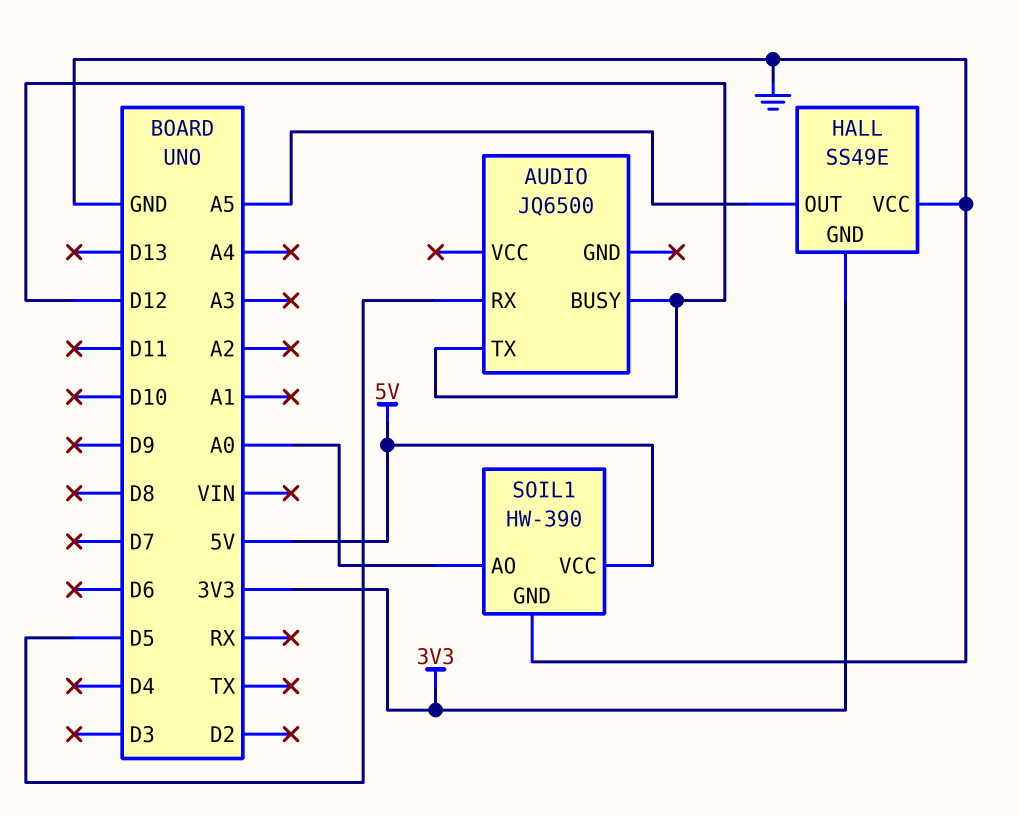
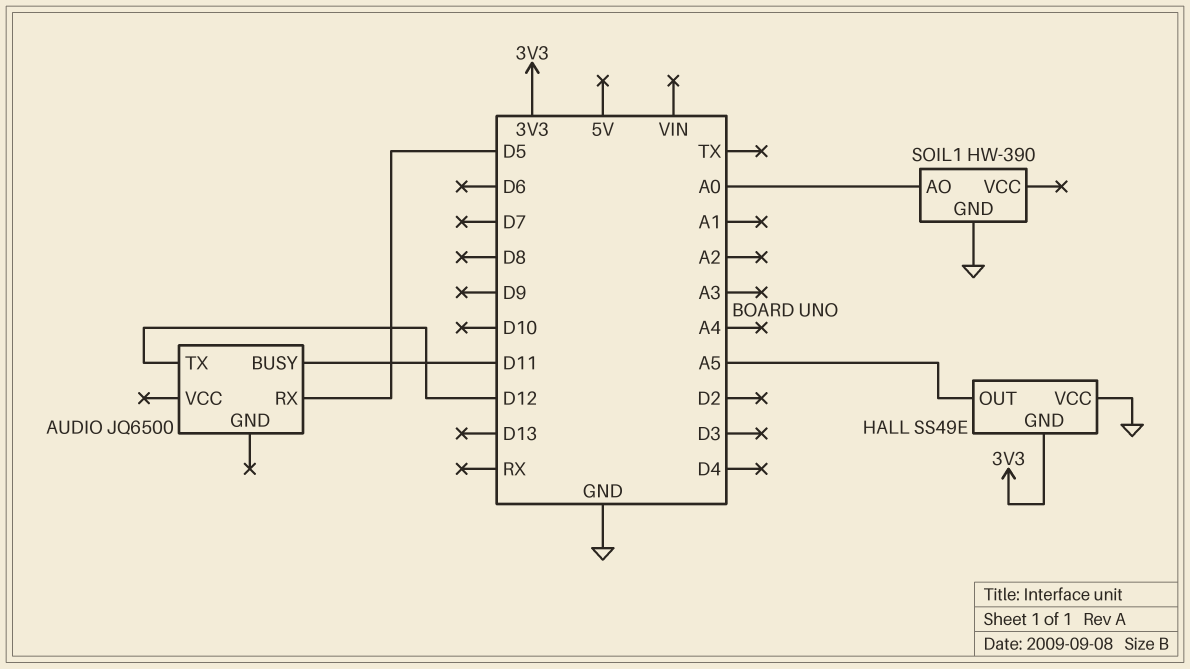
AUDIO pin BUSY: D12 -> D11
SOIL1 pin VCC: 5V -> none

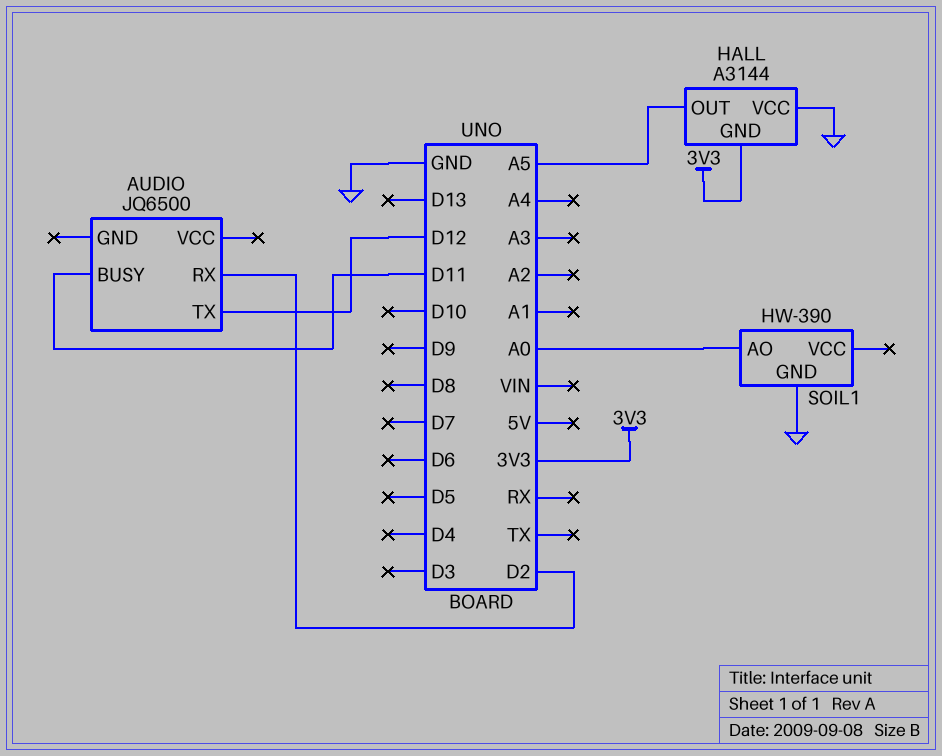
AUDIO pin RX: D5 -> D2
HALL: SS49E -> A3144

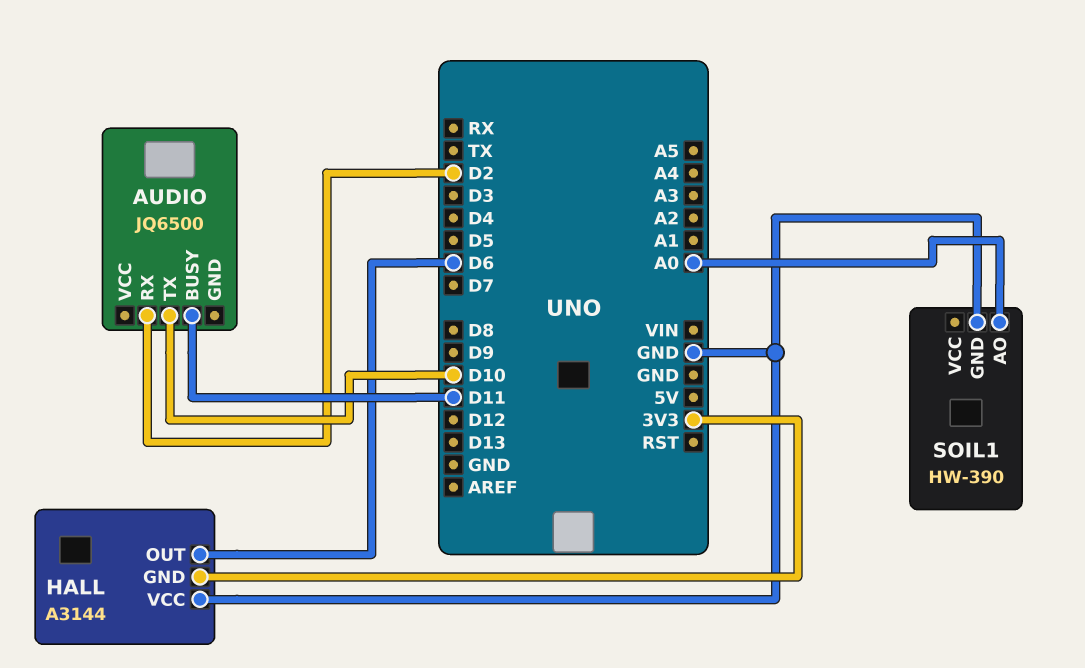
AUDIO pin TX: D12 -> D10
HALL pin OUT: A5 -> D6

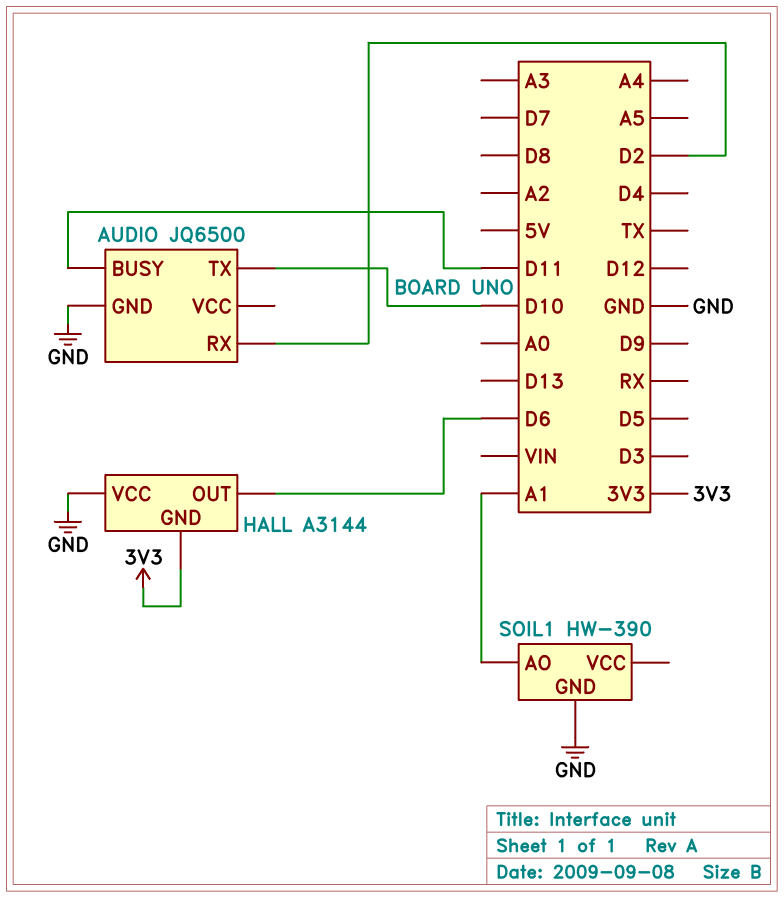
AUDIO pin GND: none -> GND
SOIL1 pin AO: A0 -> A1

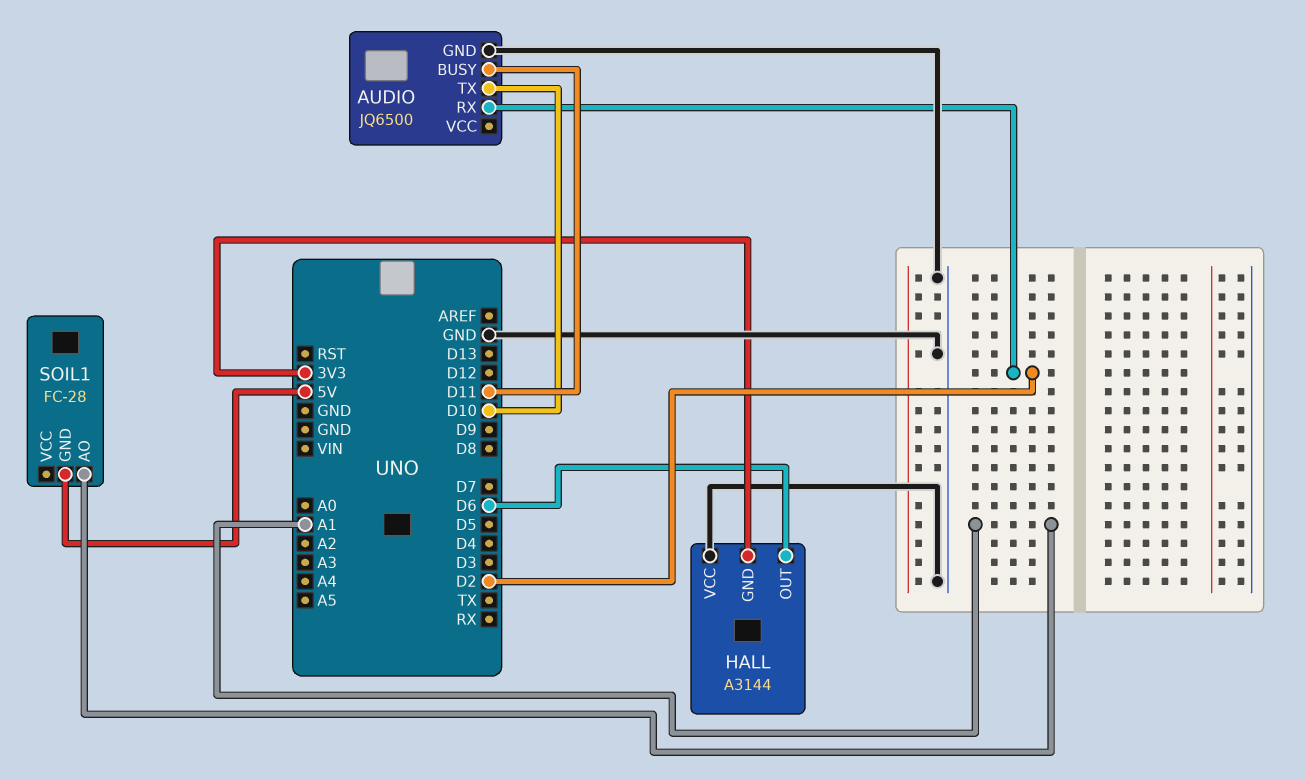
SOIL1: HW-390 -> FC-28
SOIL1 pin GND: GND -> 5V

